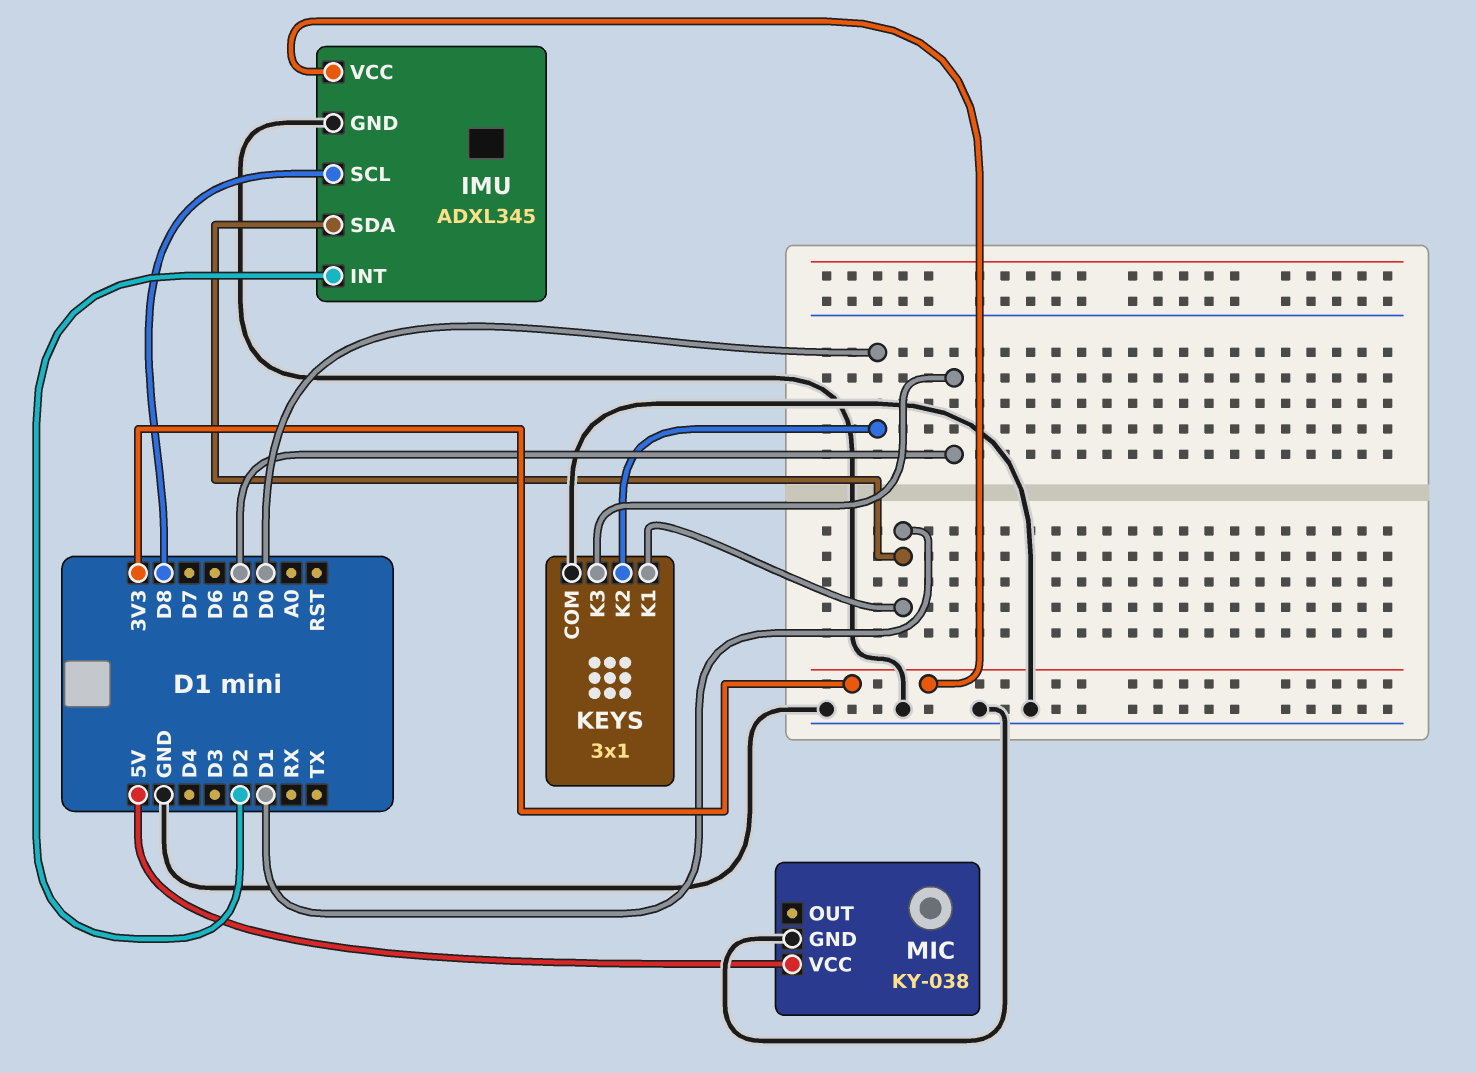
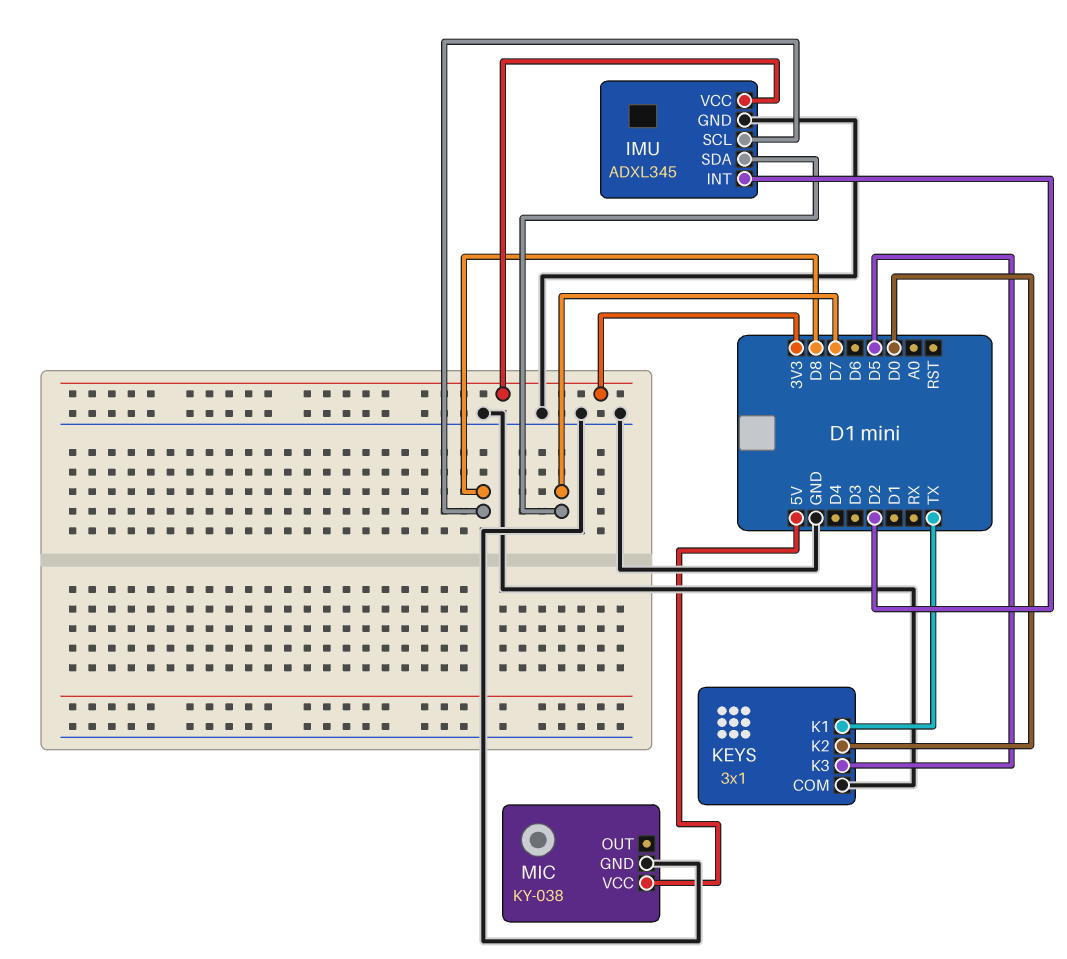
IMU pin SDA: D1 -> D7
KEYS pin K1: D1 -> TX

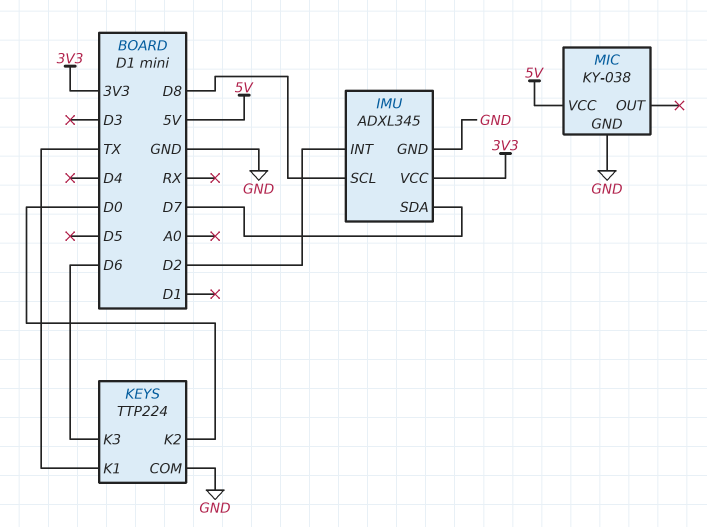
KEYS: 3x1 -> TTP224
KEYS pin K3: D5 -> D6

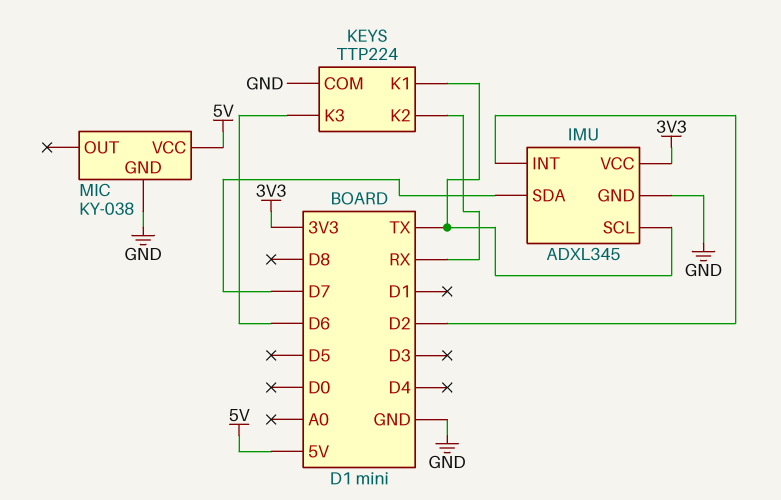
IMU pin SCL: D8 -> TX
KEYS pin K2: D0 -> RX

